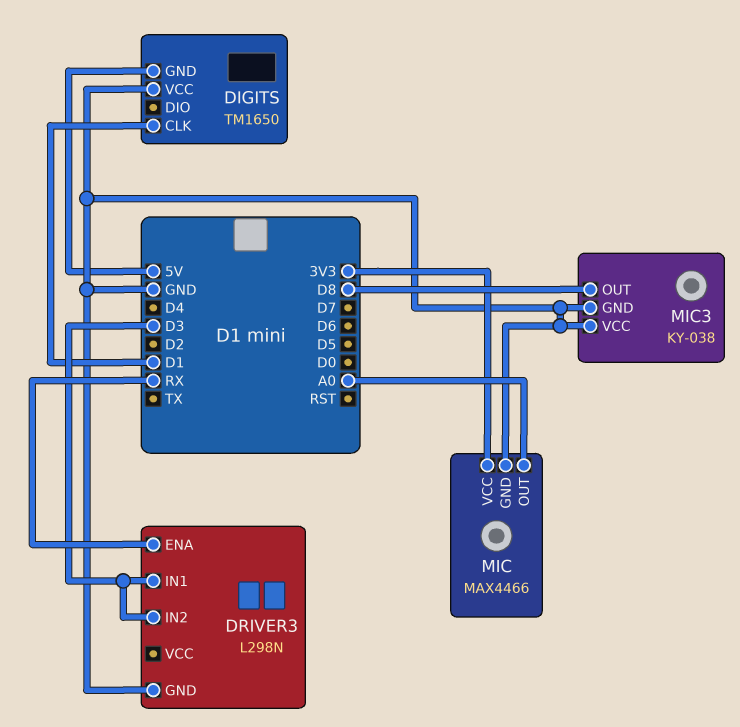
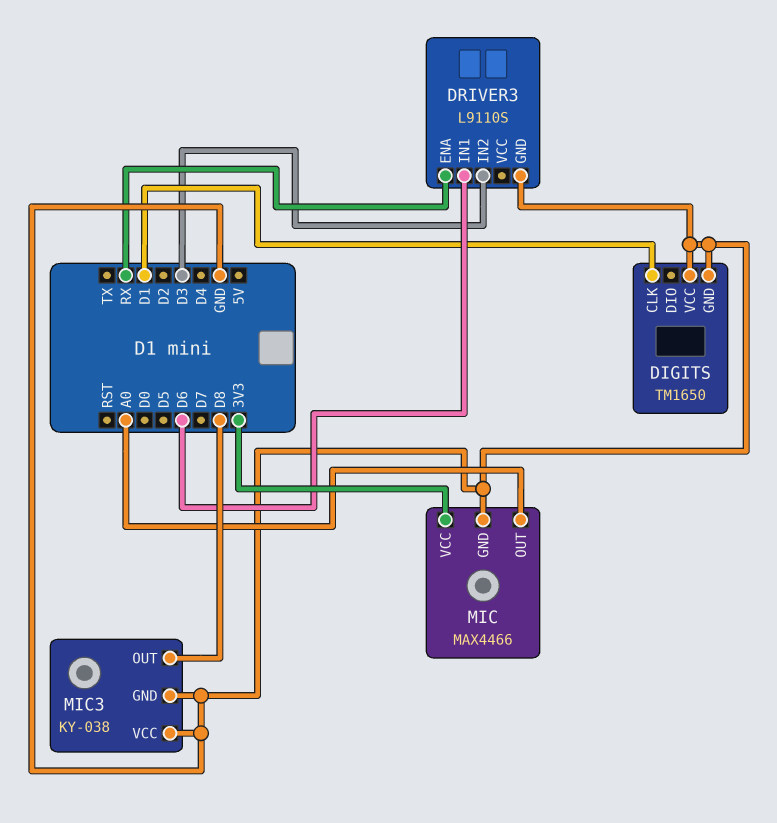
DIGITS pin GND: 5V -> GND
DRIVER3: L298N -> L9110S
DRIVER3 pin IN1: D3 -> D6

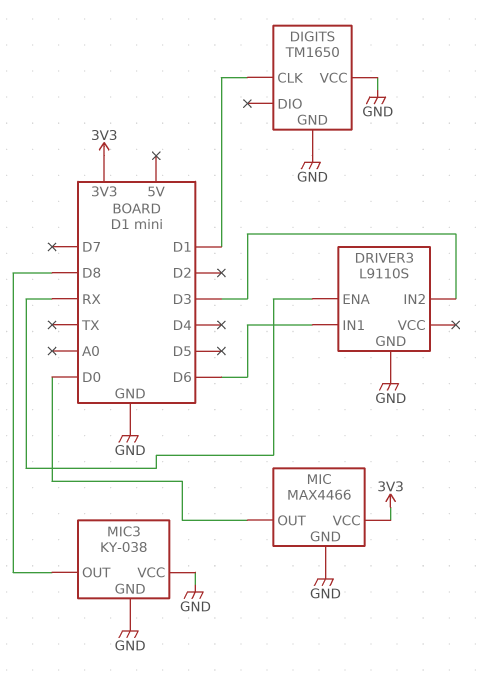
MIC pin OUT: A0 -> D0

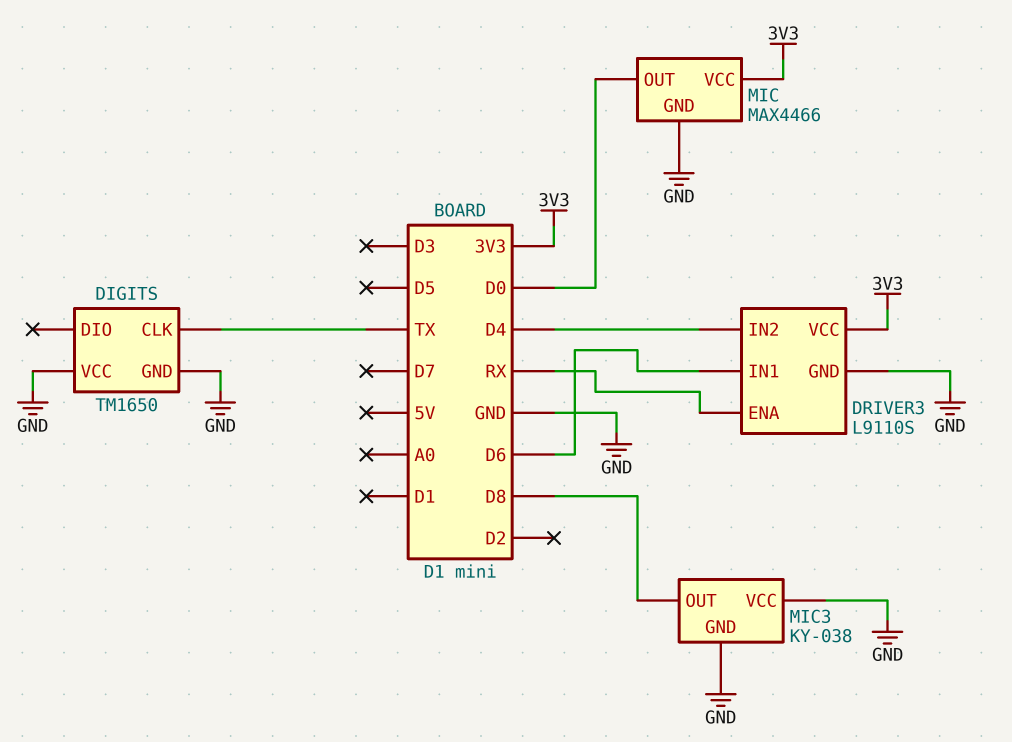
DIGITS pin CLK: D1 -> TX
DRIVER3 pin IN2: D3 -> D4
DRIVER3 pin VCC: none -> 3V3

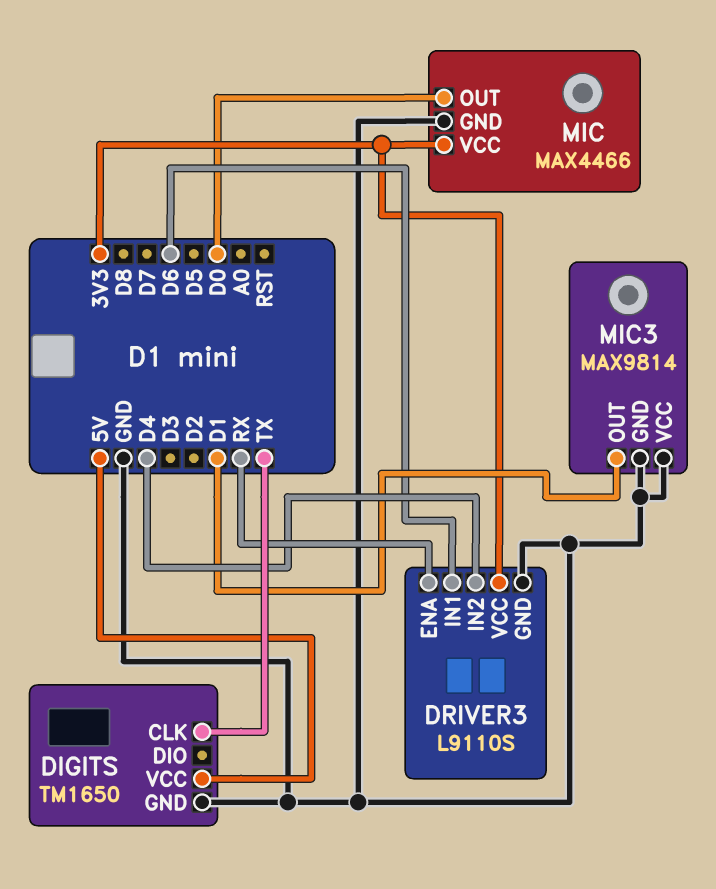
DIGITS pin VCC: GND -> 5V
MIC3: KY-038 -> MAX9814
MIC3 pin OUT: D8 -> D1

